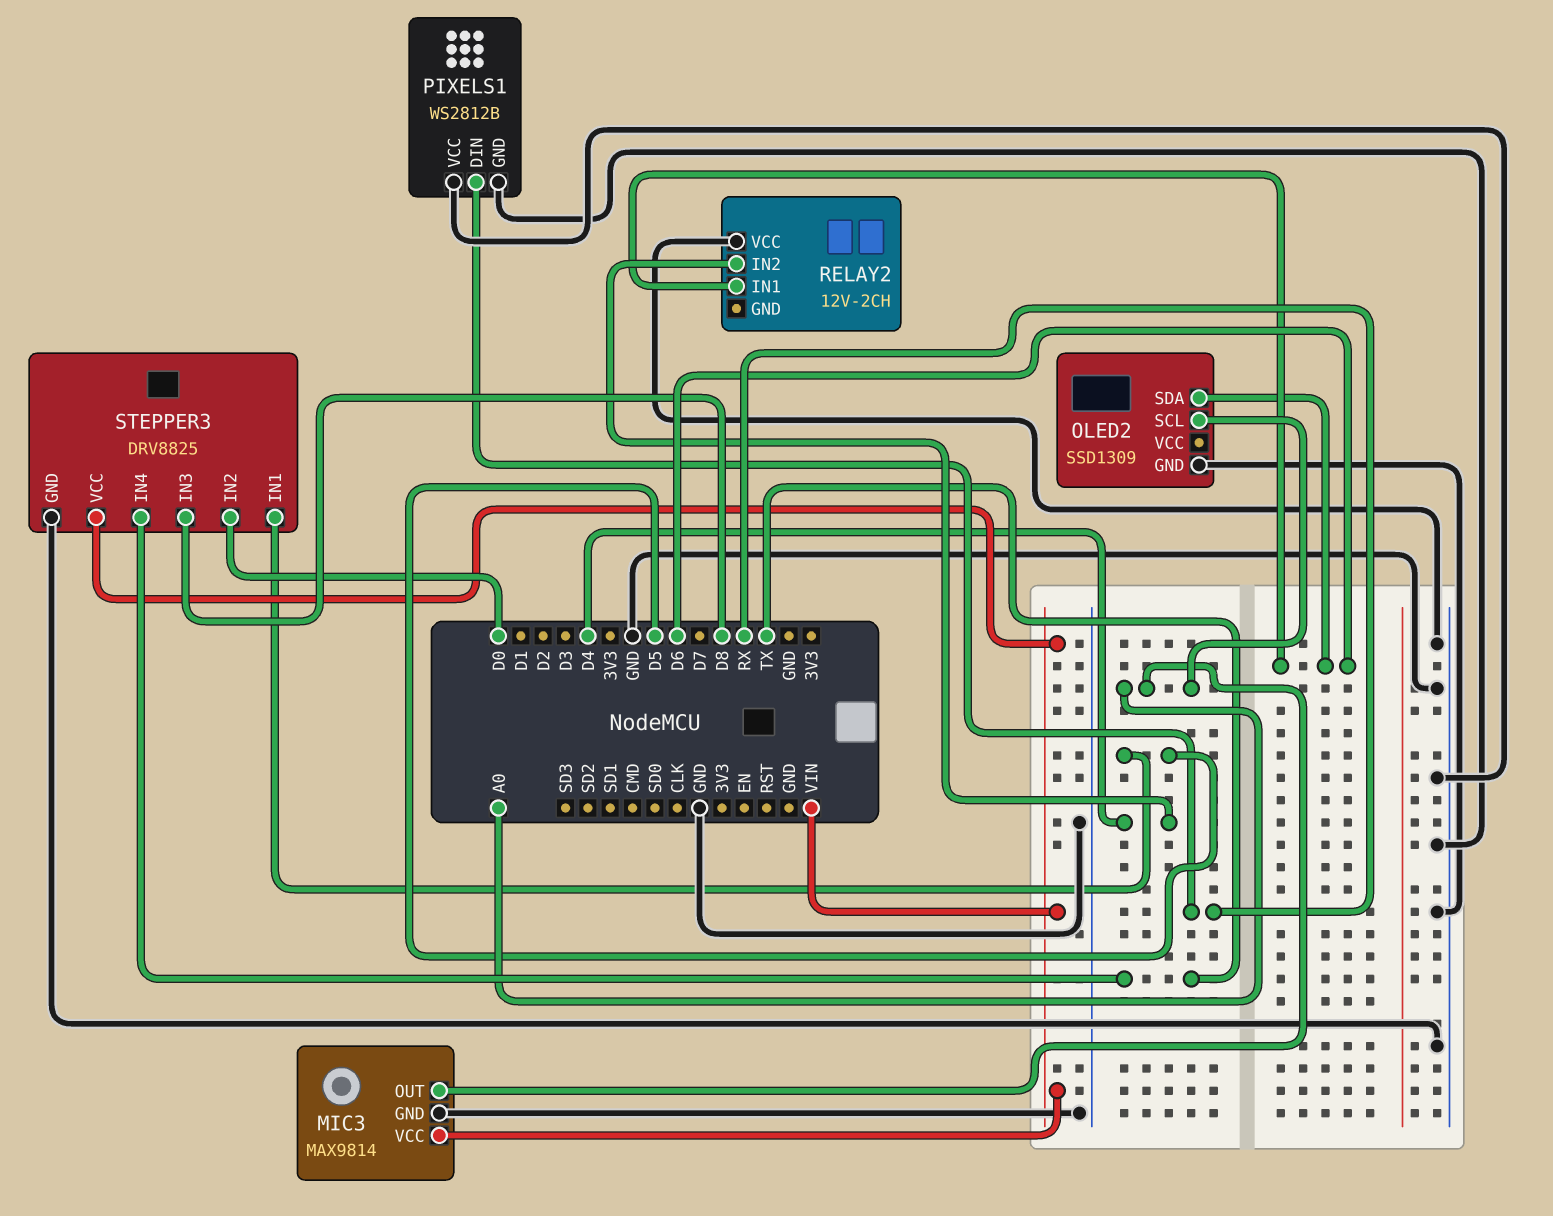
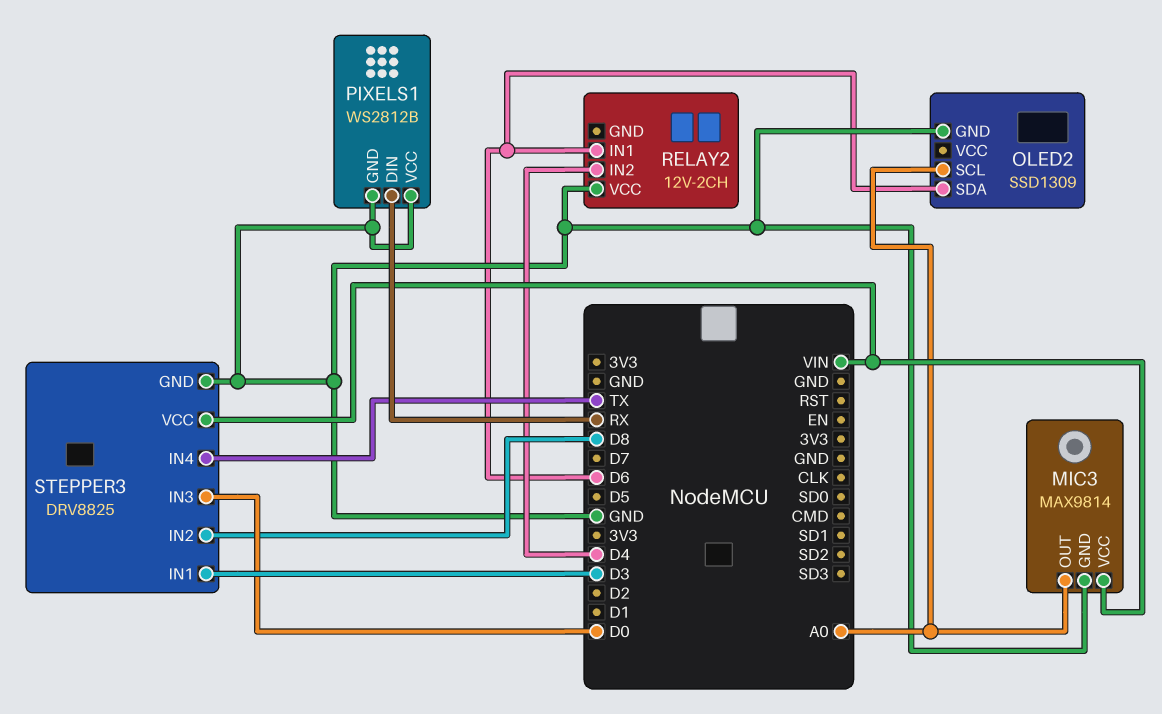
STEPPER3 pin IN1: D5 -> D3
STEPPER3 pin IN2: D0 -> D8
STEPPER3 pin IN3: D8 -> D0

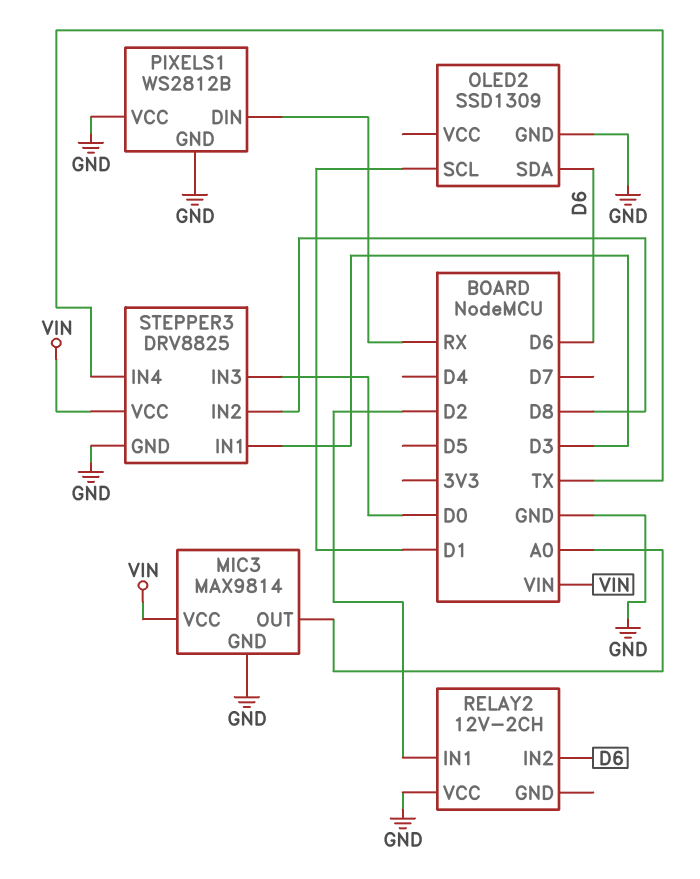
OLED2 pin SCL: A0 -> D1
RELAY2 pin IN1: D6 -> D2
RELAY2 pin IN2: D4 -> D6

